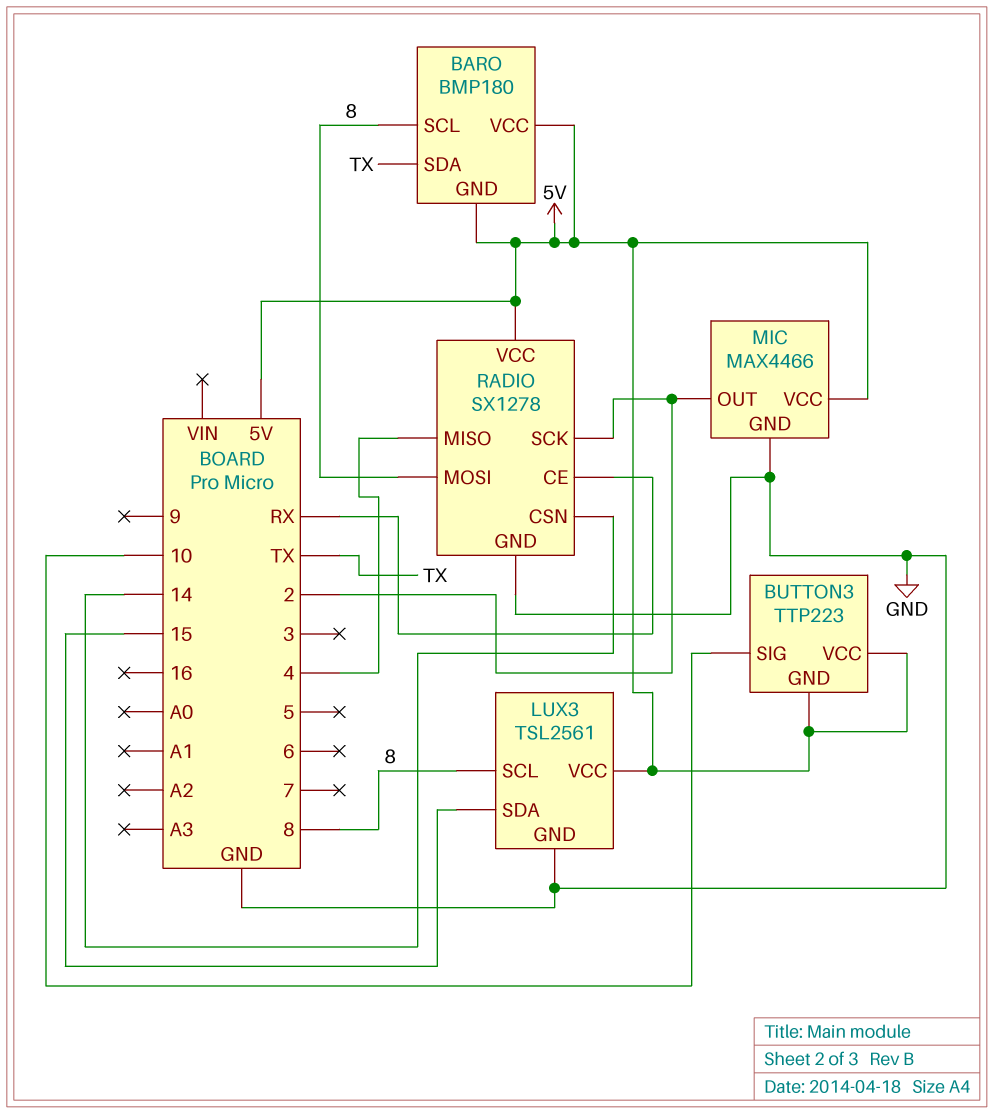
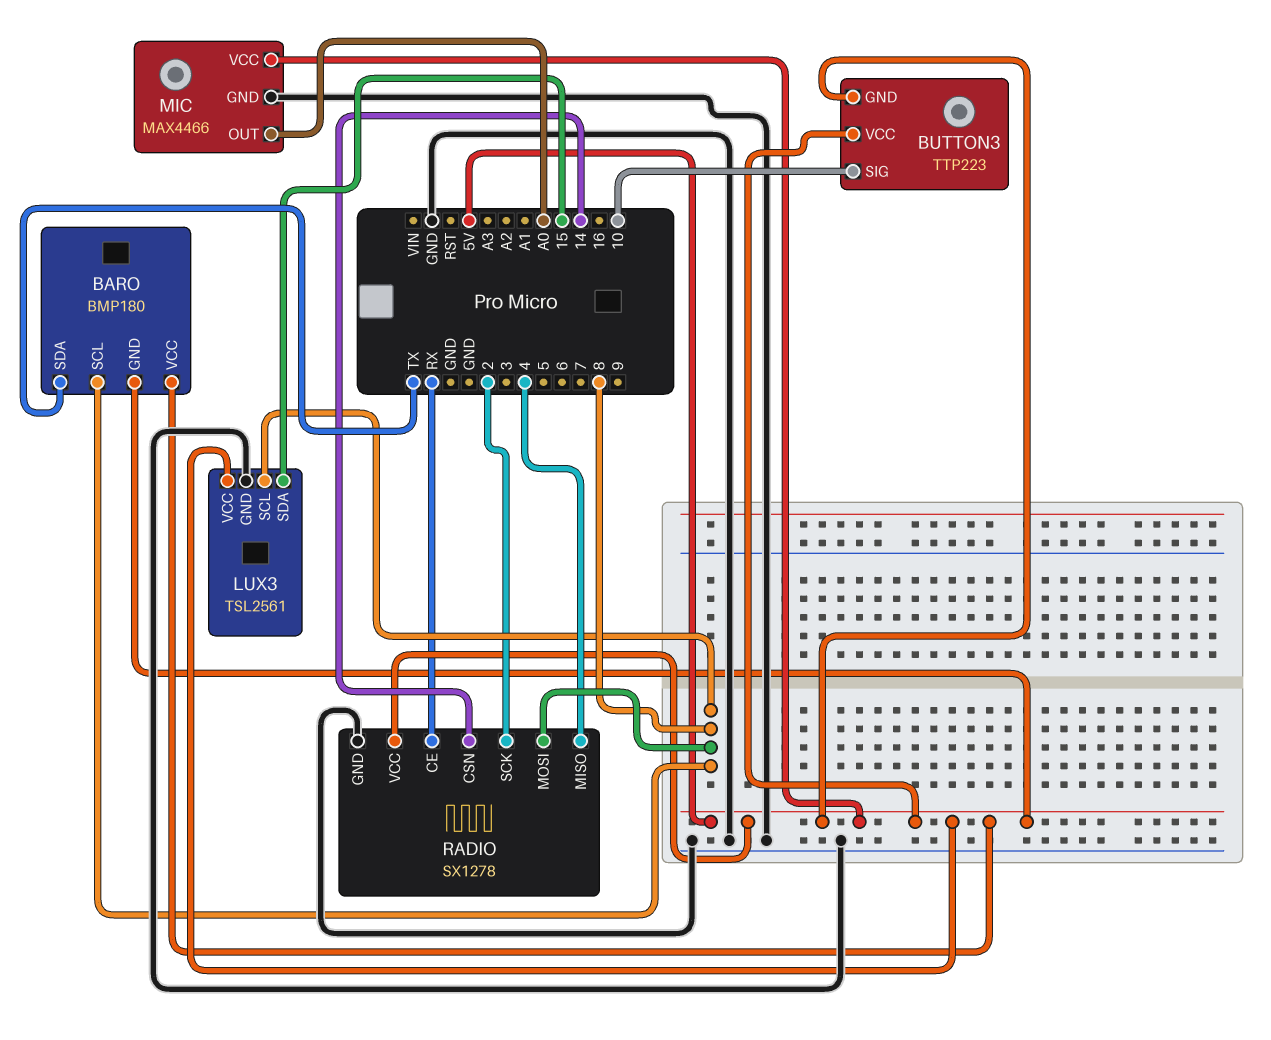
MIC pin OUT: 2 -> A0

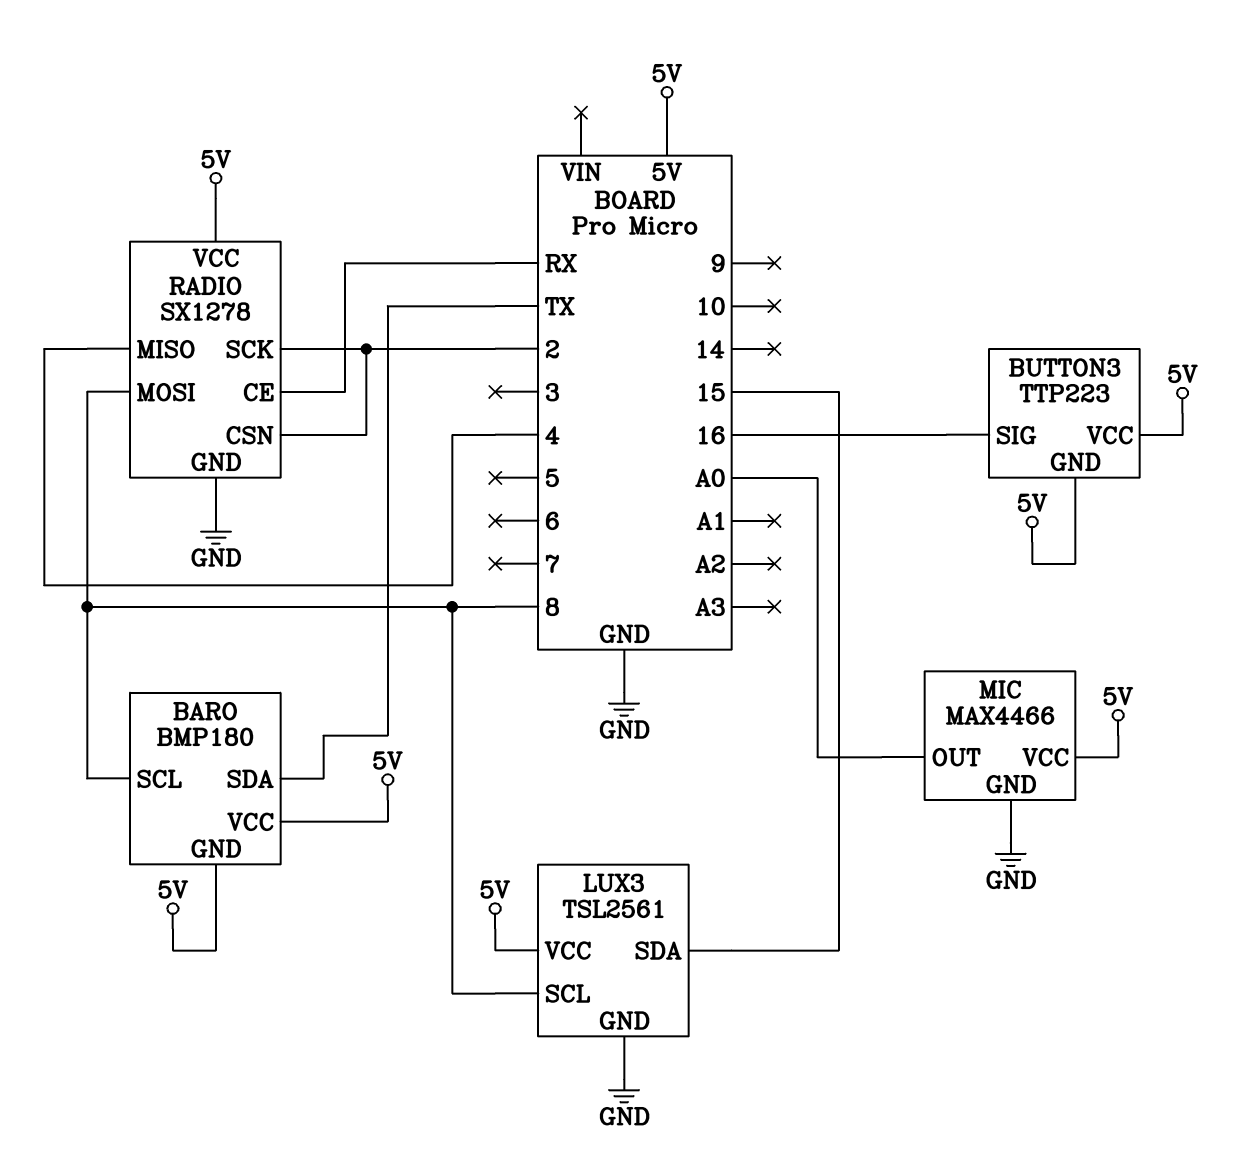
BUTTON3 pin SIG: 10 -> 16
RADIO pin CSN: 14 -> 2

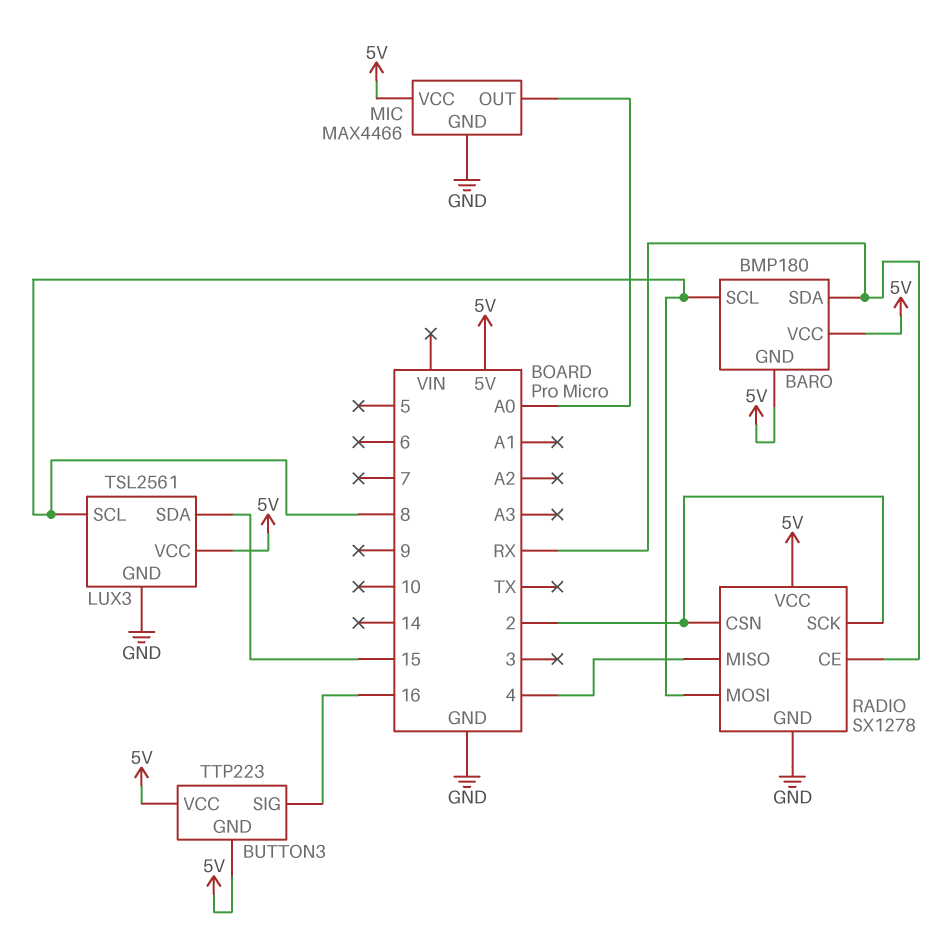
BARO pin SDA: TX -> RX

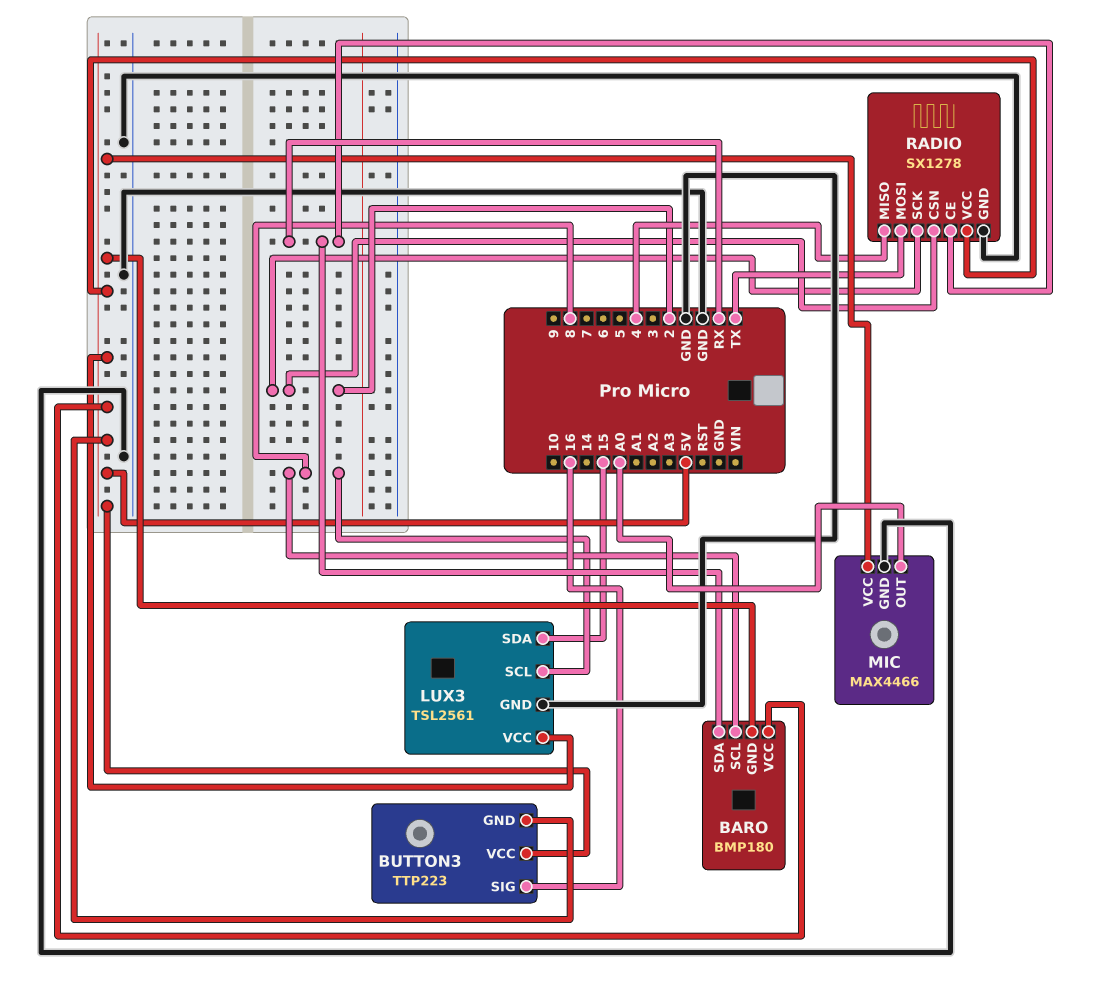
RADIO pin MOSI: 8 -> TX

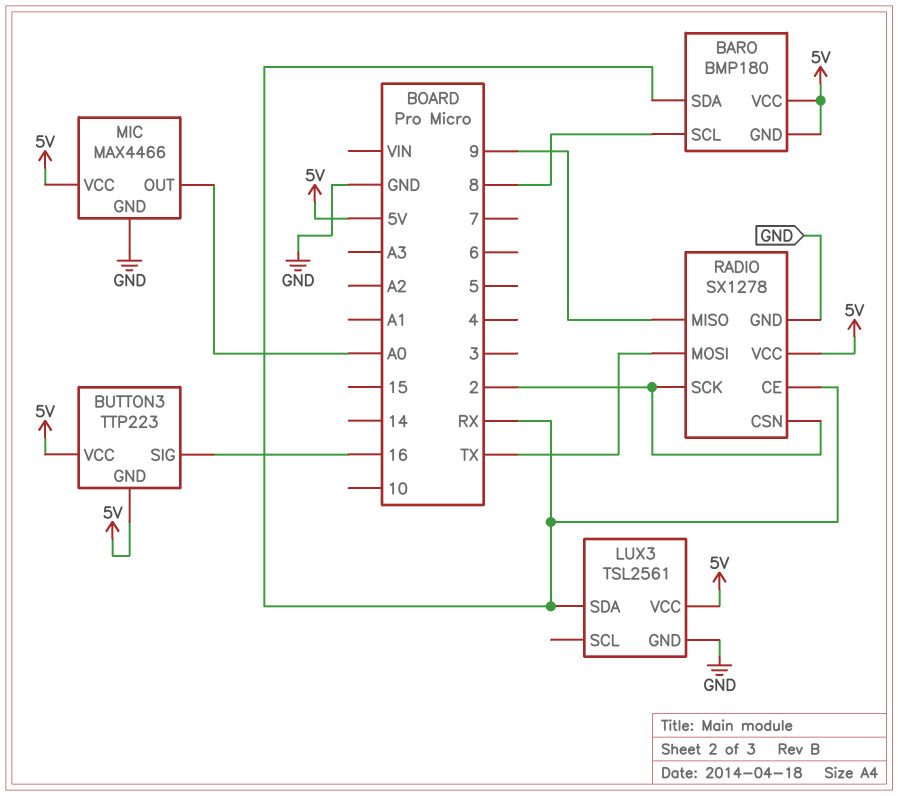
LUX3 pin SCL: 8 -> none
LUX3 pin SDA: 15 -> RX
RADIO pin MISO: 4 -> 9

